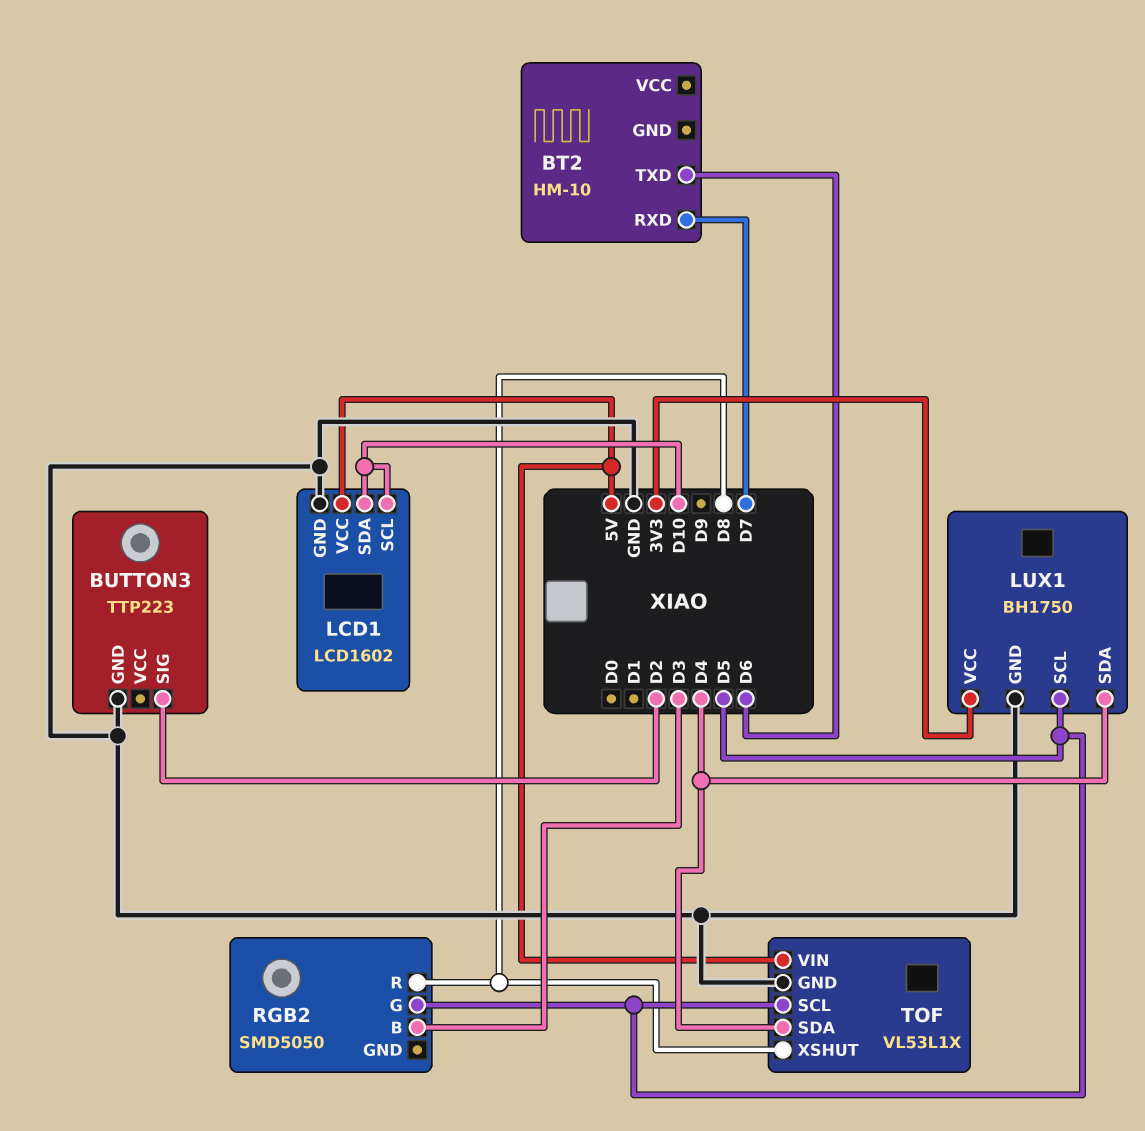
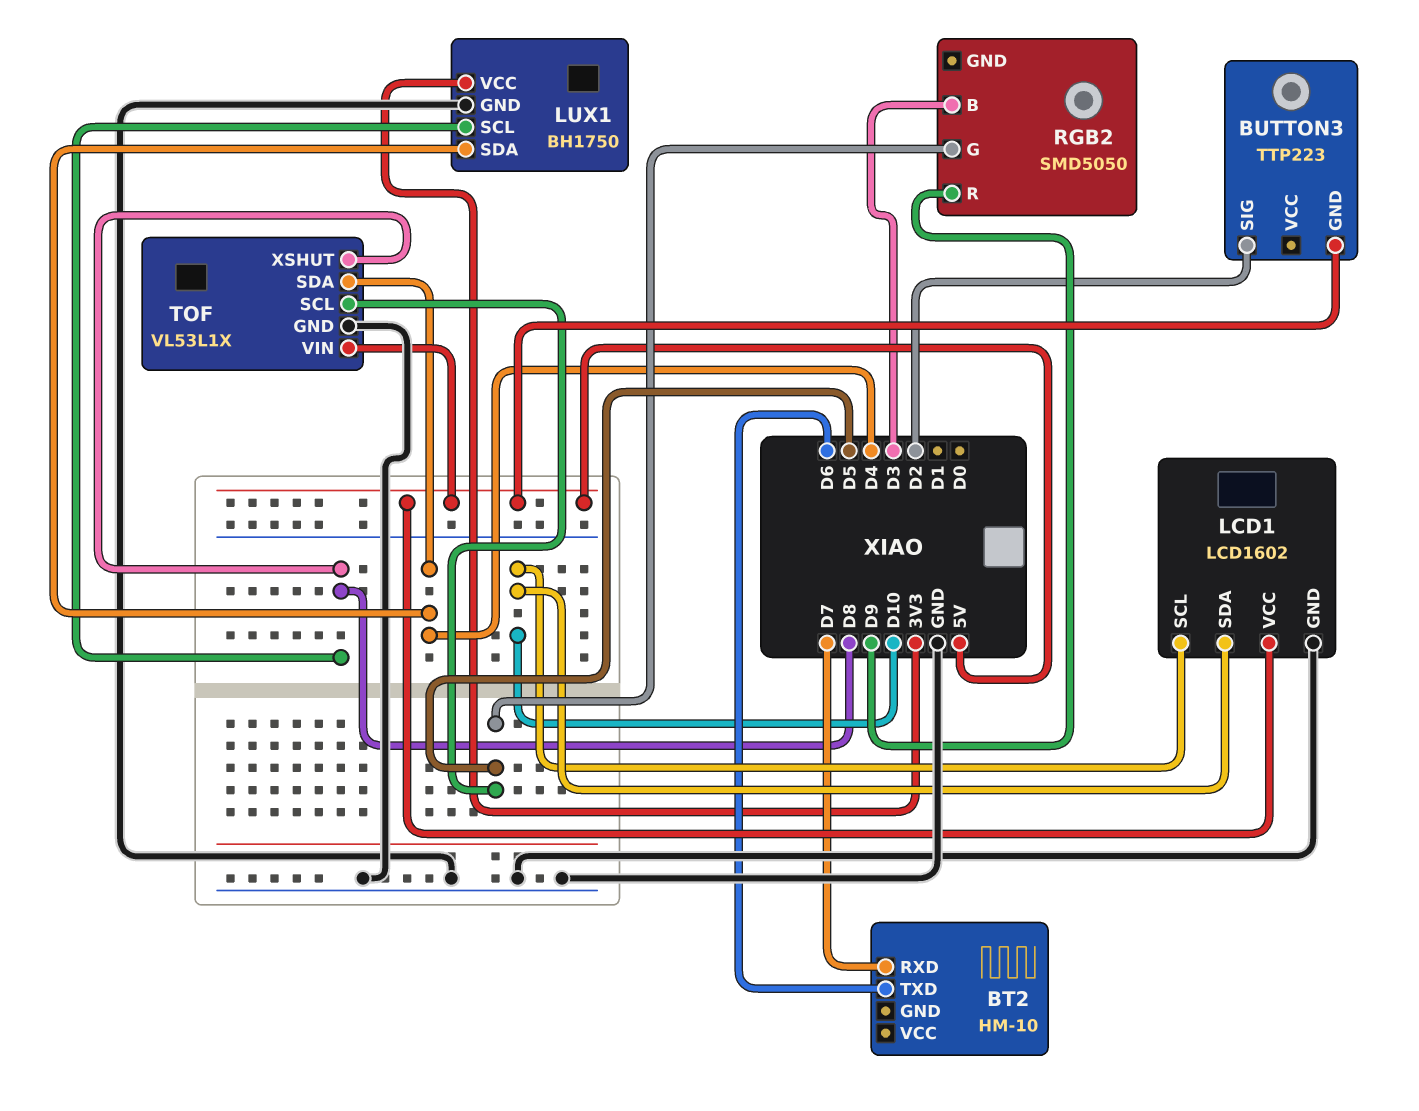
BUTTON3 pin GND: GND -> 5V
LUX1 pin SCL: D5 -> D8
RGB2 pin R: D8 -> D9

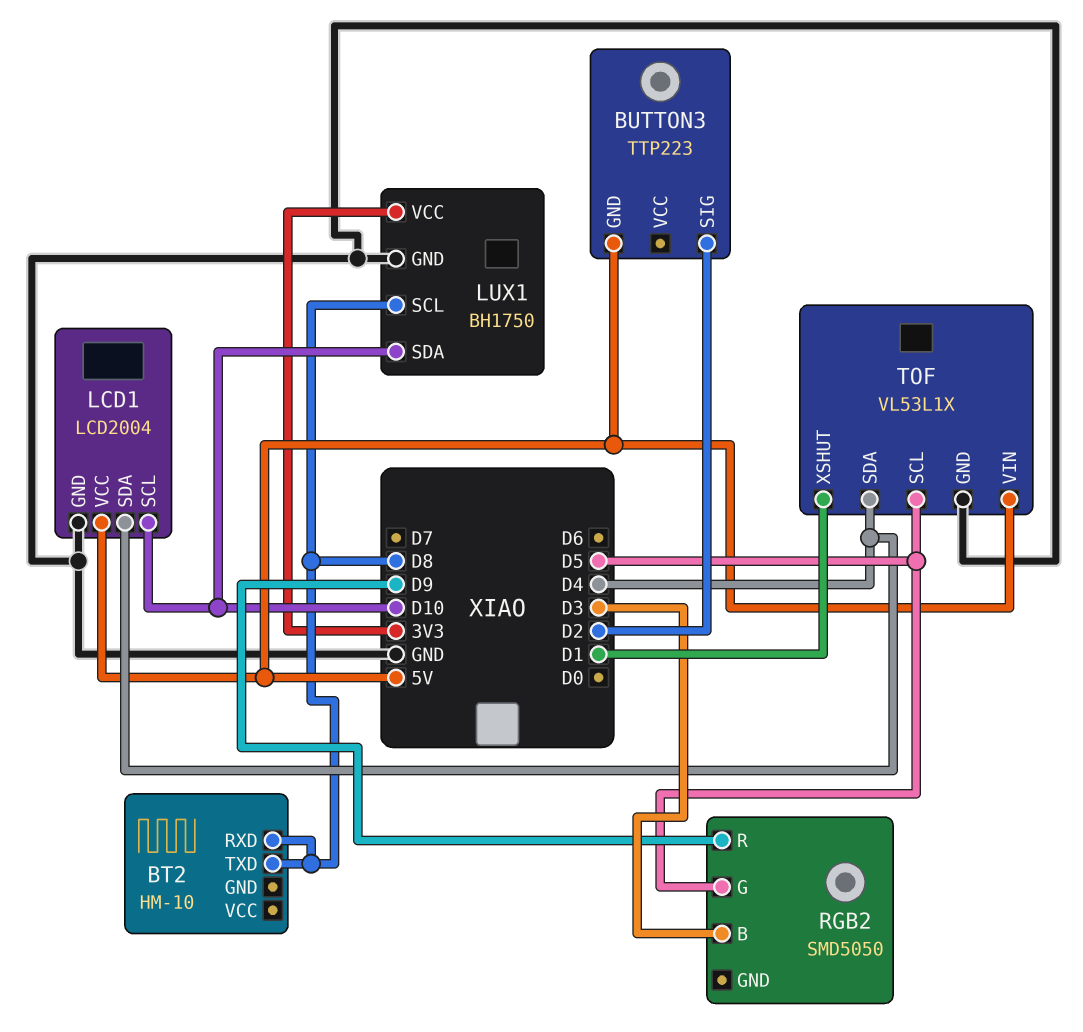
BT2 pin RXD: D7 -> D8
BT2 pin TXD: D6 -> D8
LCD1: LCD1602 -> LCD2004
LCD1 pin SDA: D10 -> D4
LUX1 pin SDA: D4 -> D10
TOF pin XSHUT: D8 -> D1

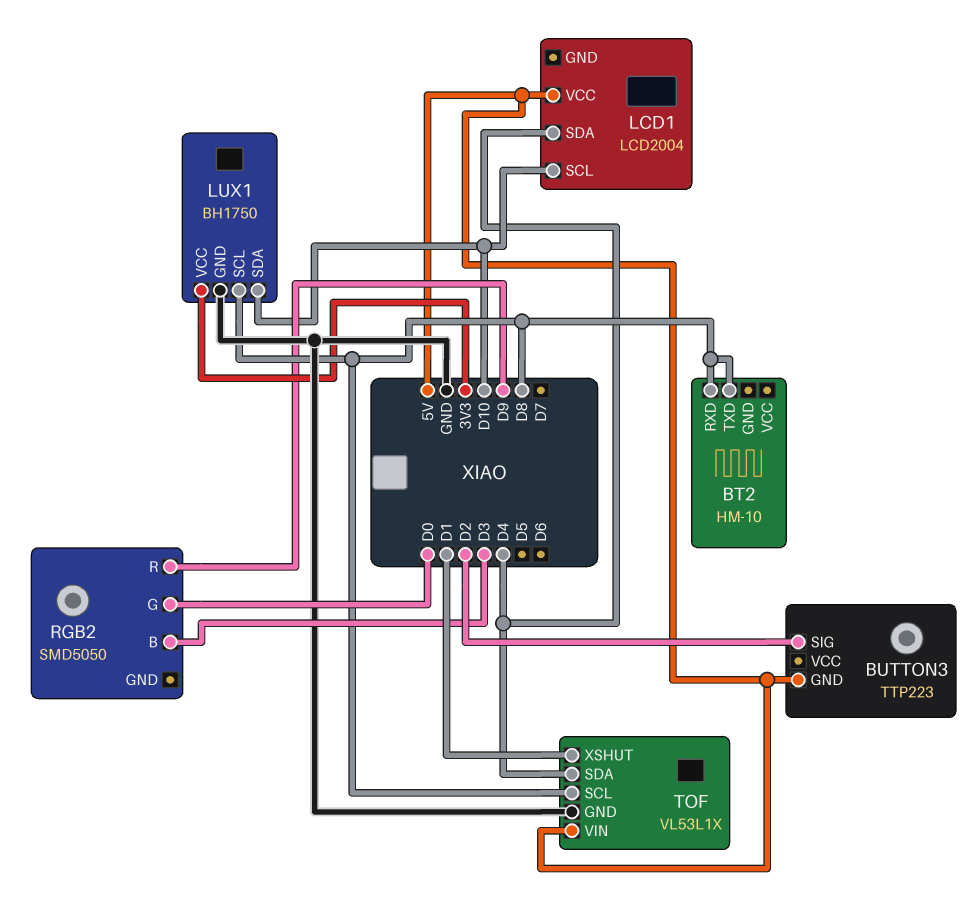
LCD1 pin GND: GND -> none
RGB2 pin G: D5 -> D0
TOF pin SCL: D5 -> D8

